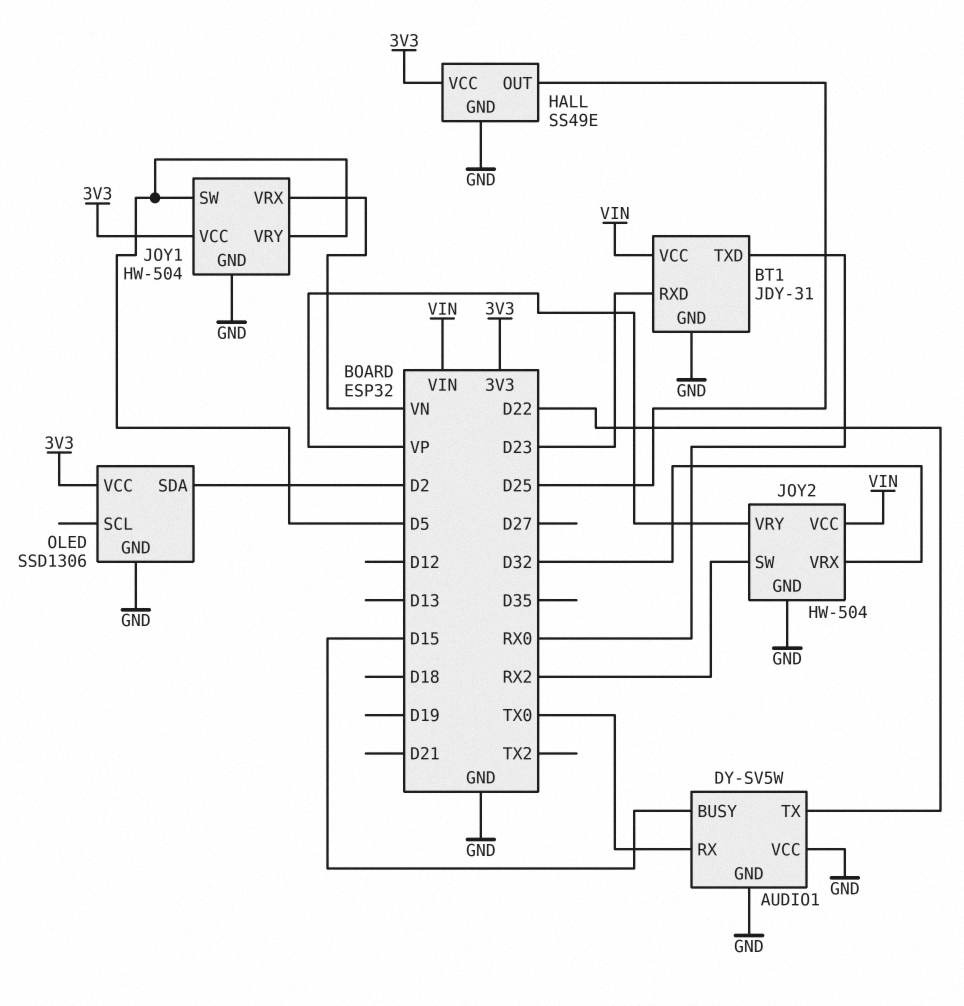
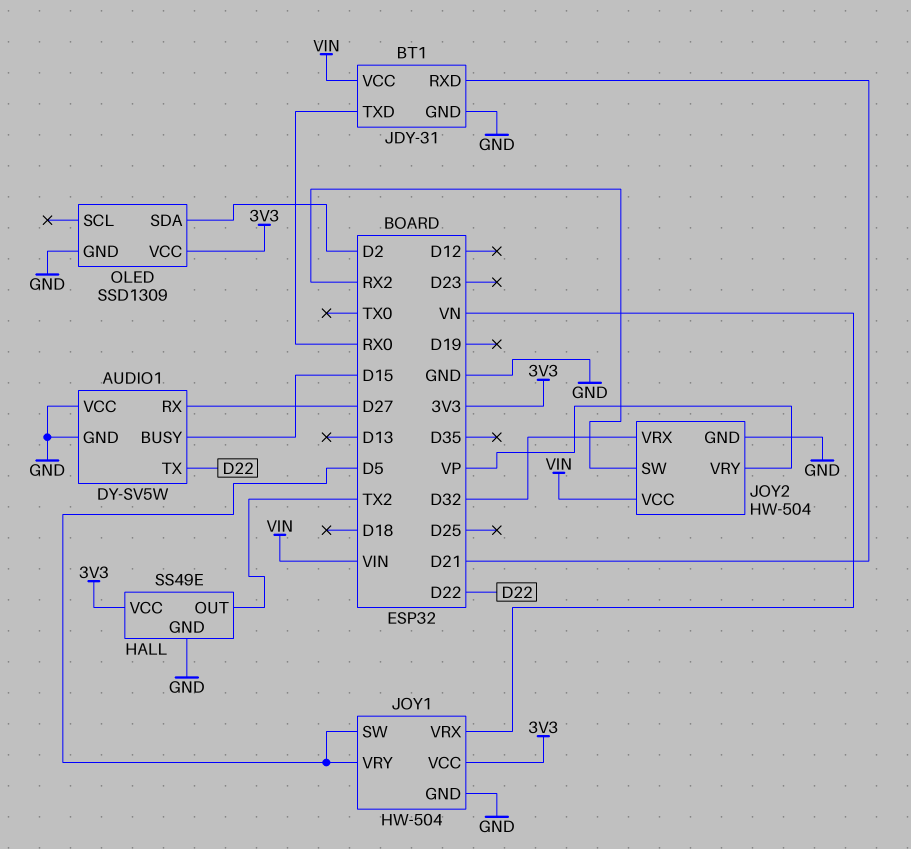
AUDIO1 pin RX: TX0 -> D27
BT1 pin RXD: D23 -> D21
HALL pin OUT: D25 -> TX2
OLED: SSD1306 -> SSD1309

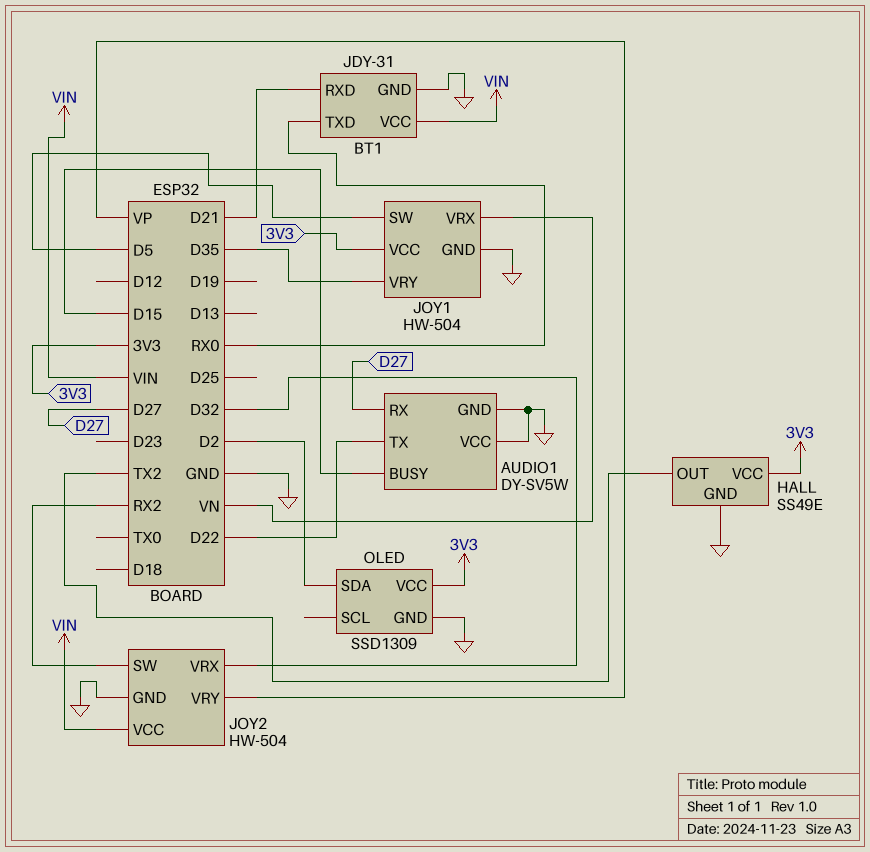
JOY1 pin VRY: D5 -> D35

